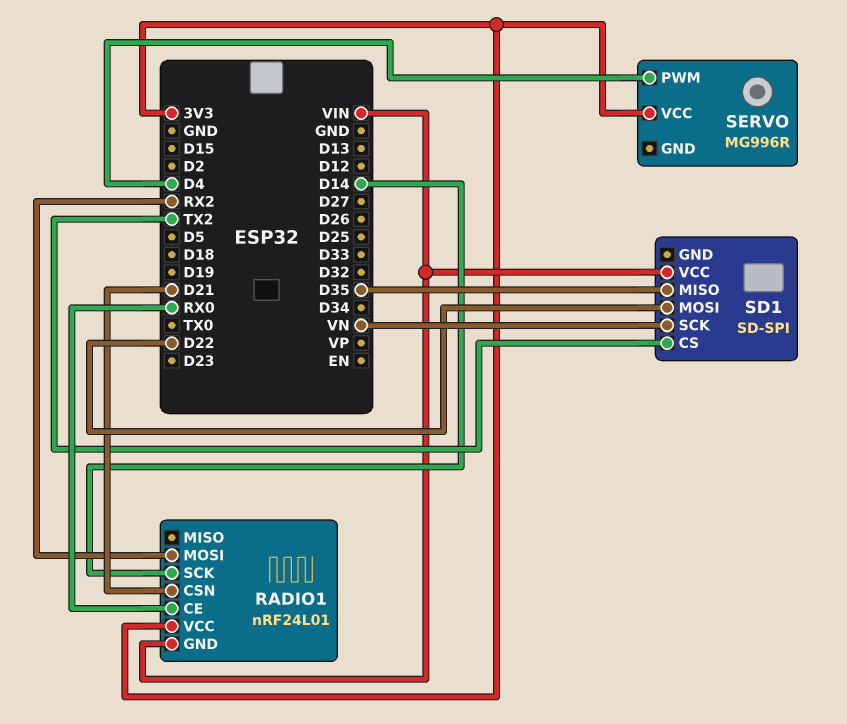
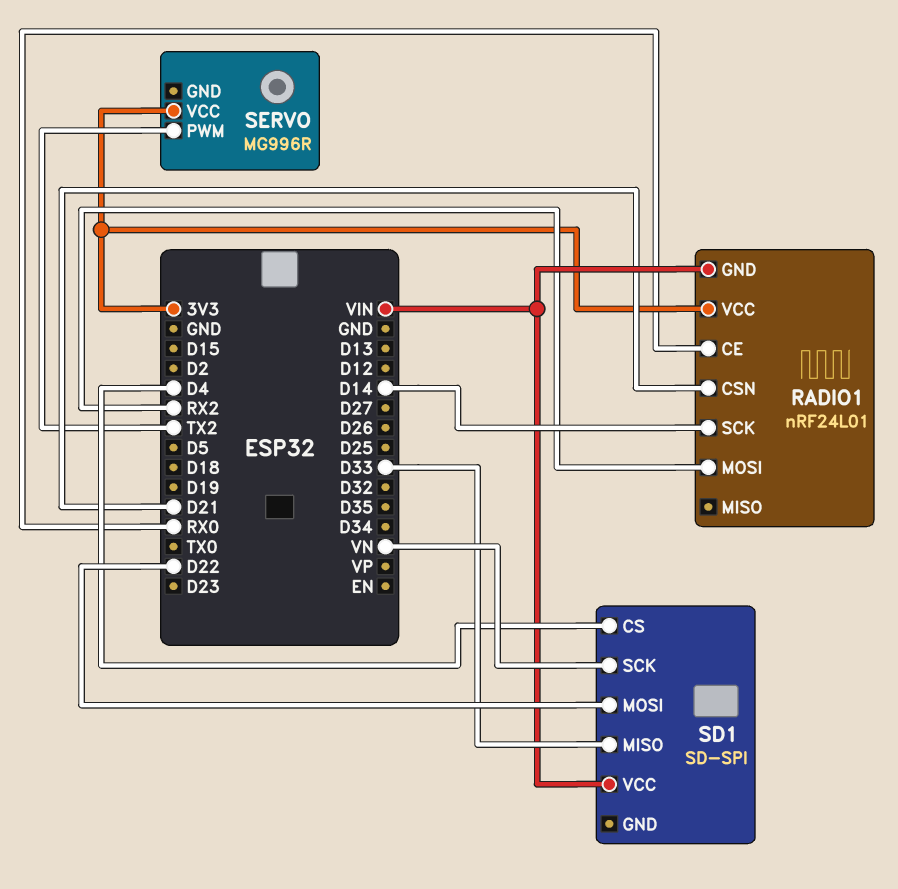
SD1 pin CS: TX2 -> D4
SD1 pin MISO: D35 -> D33
SERVO pin PWM: D4 -> TX2

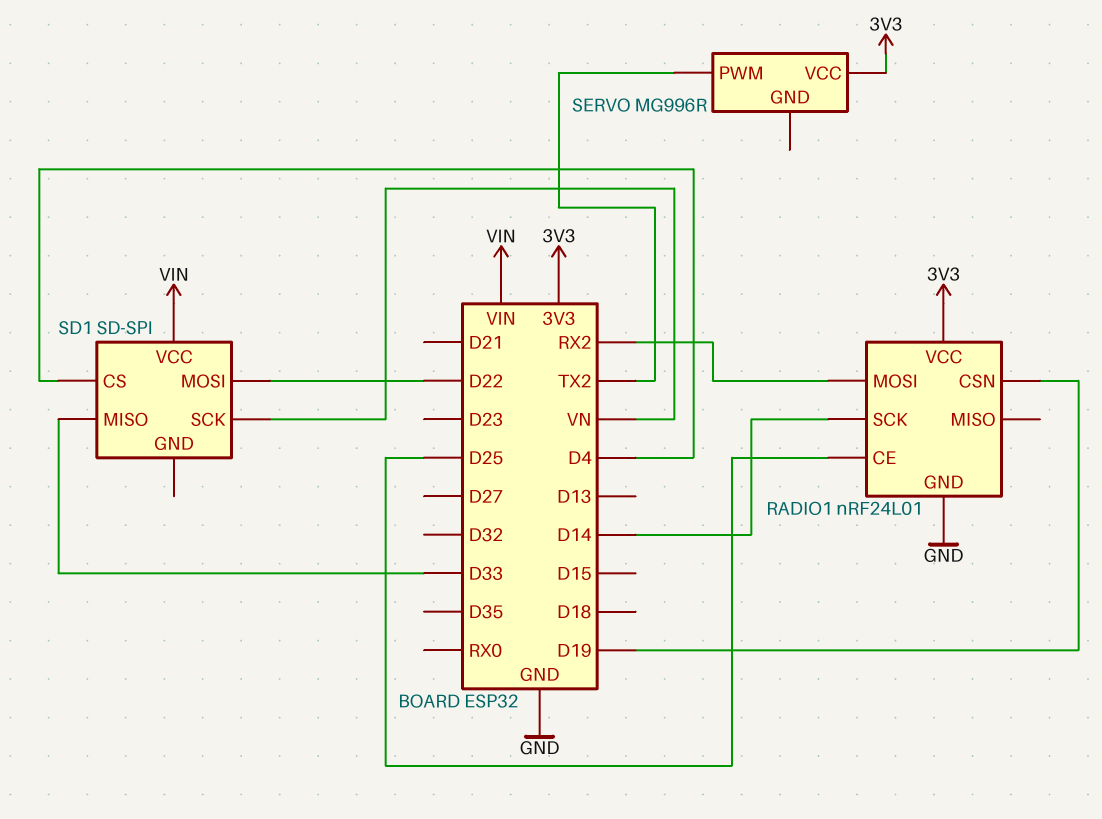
RADIO1 pin CE: RX0 -> D25
RADIO1 pin CSN: D21 -> D19
RADIO1 pin GND: VIN -> GND

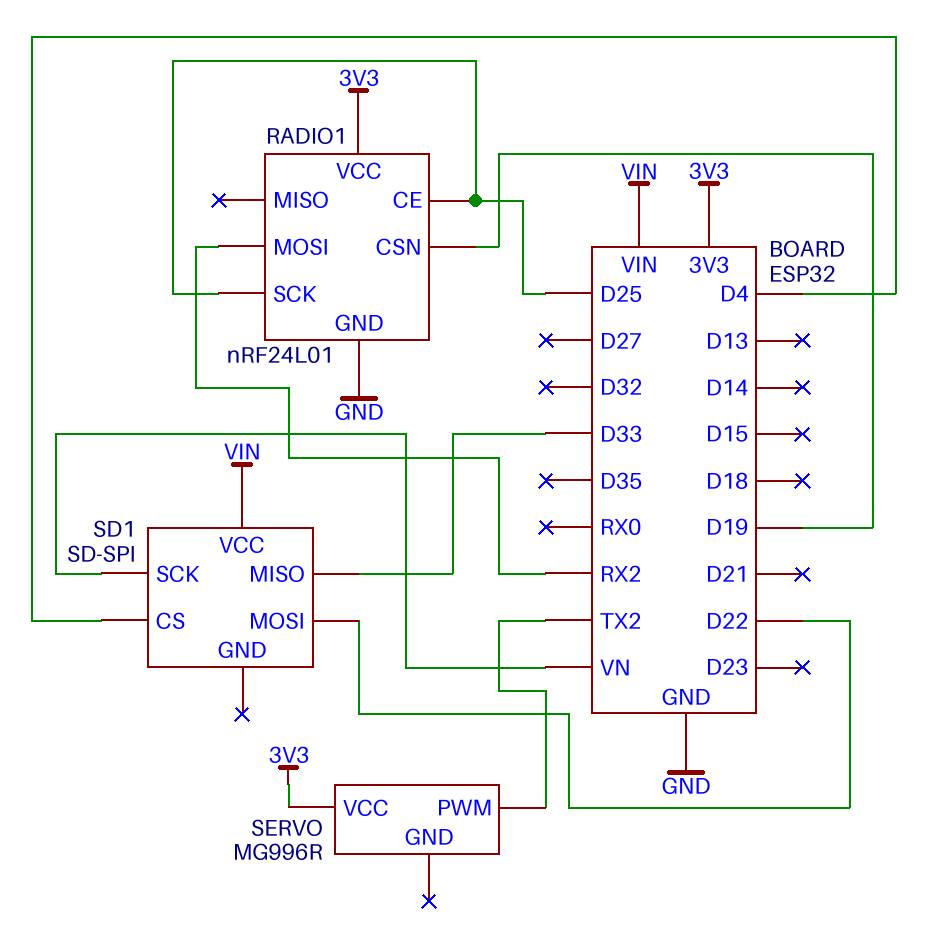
RADIO1 pin SCK: D14 -> D25

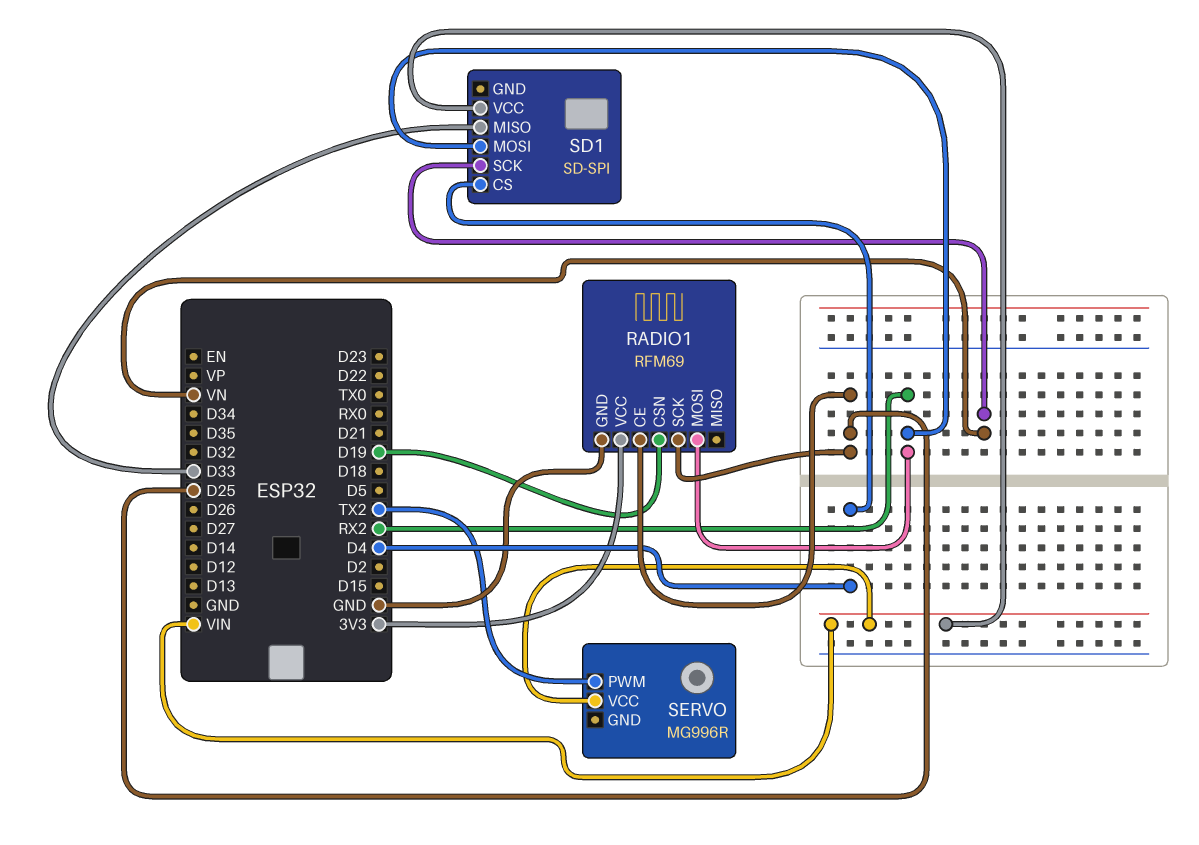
RADIO1: nRF24L01 -> RFM69
SD1 pin MOSI: D22 -> RX2
SERVO pin VCC: 3V3 -> VIN

